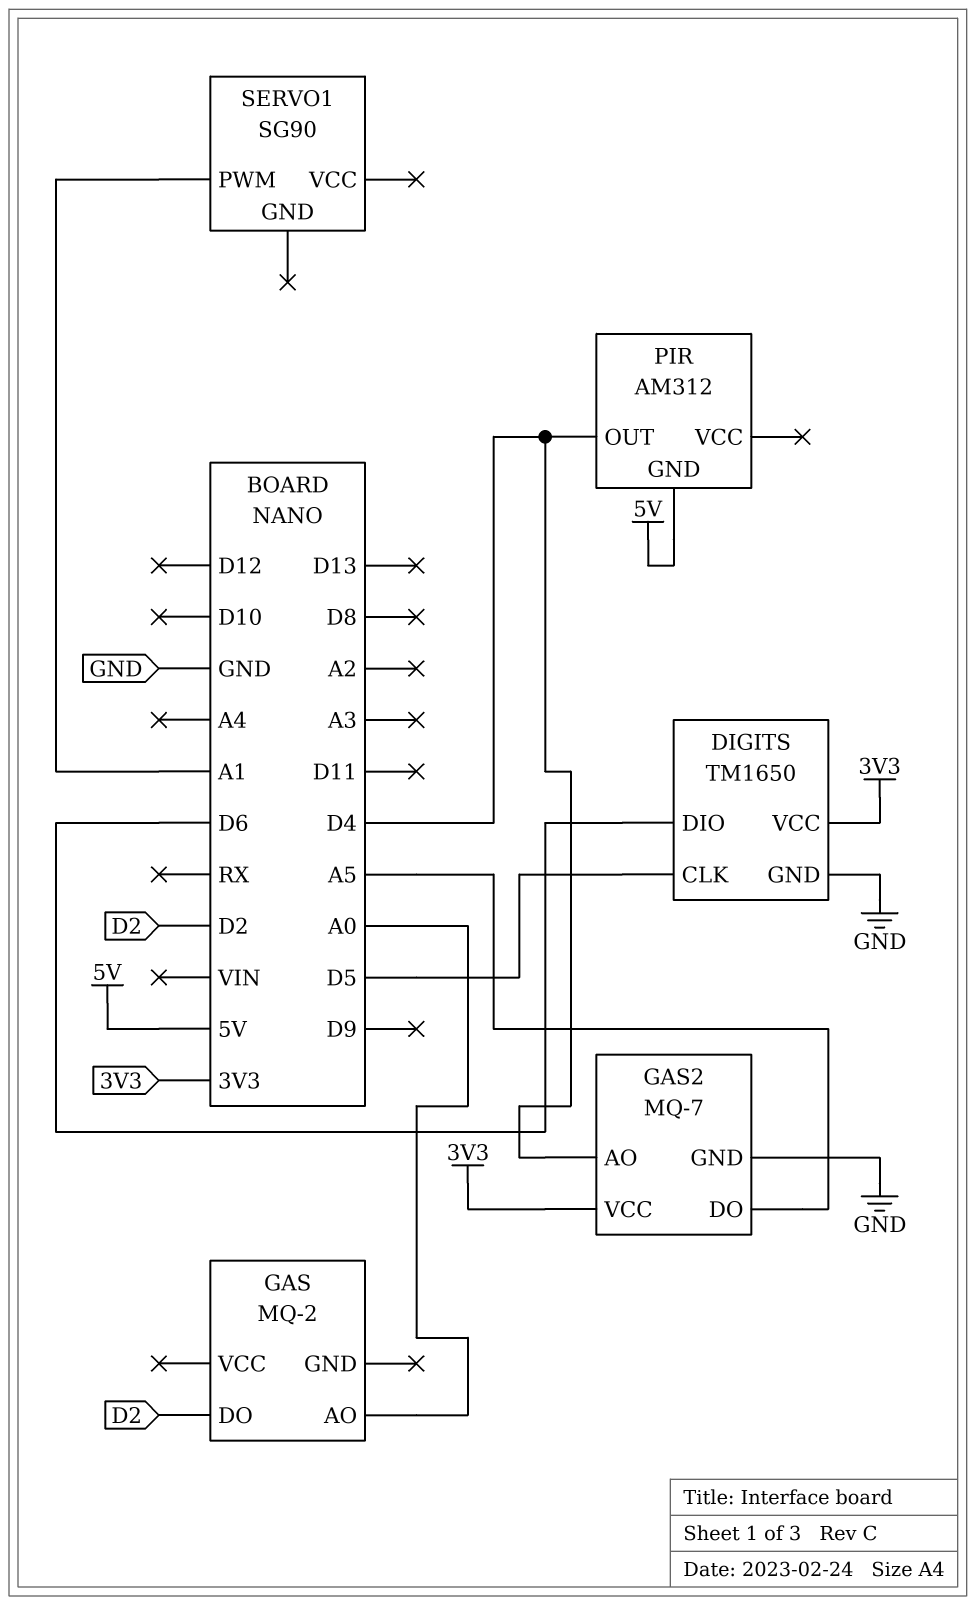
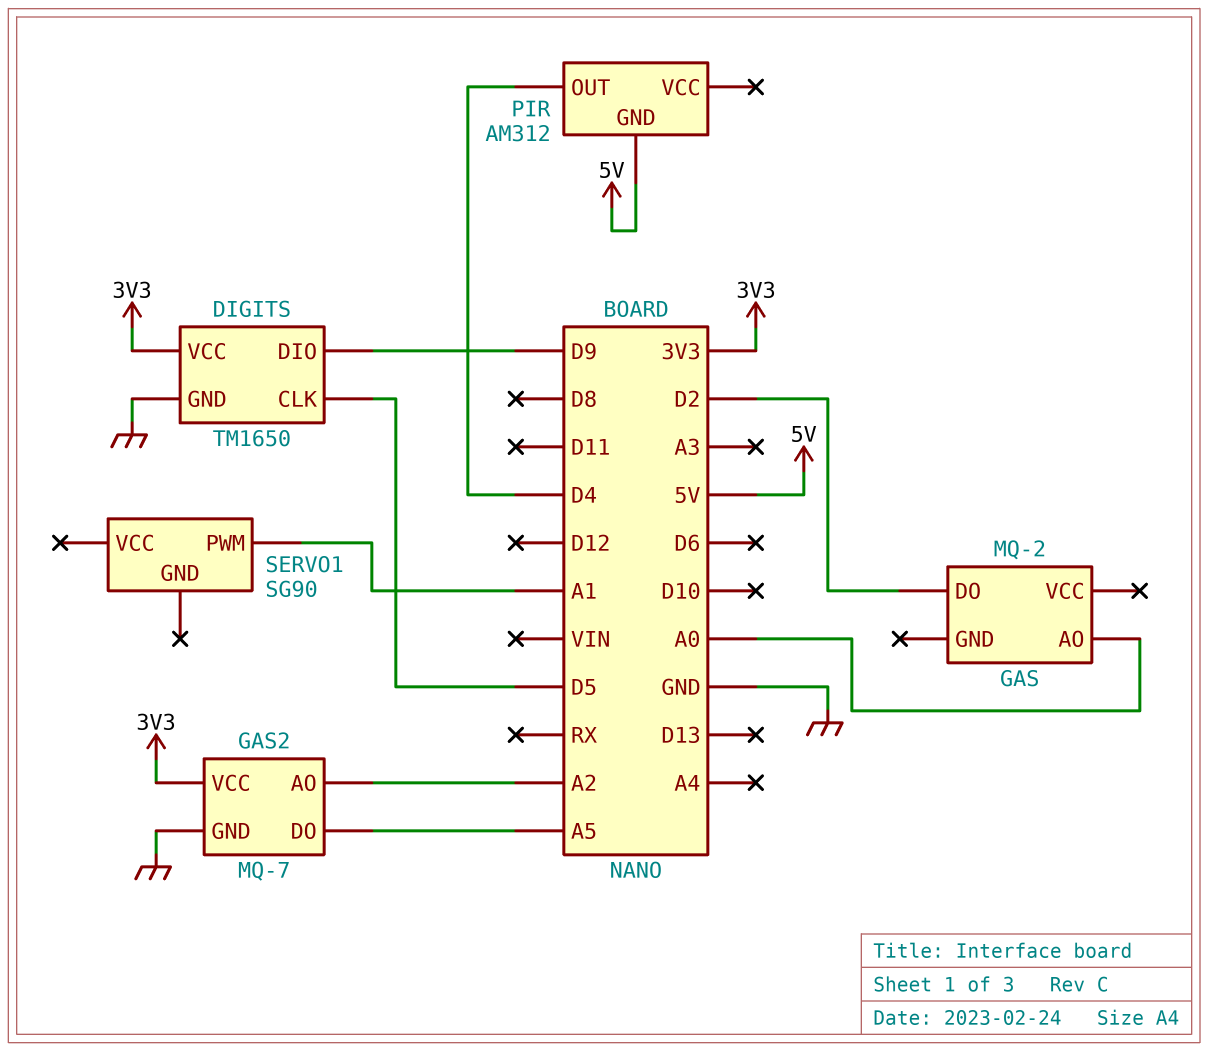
DIGITS pin DIO: D6 -> D9
GAS2 pin AO: D4 -> A2

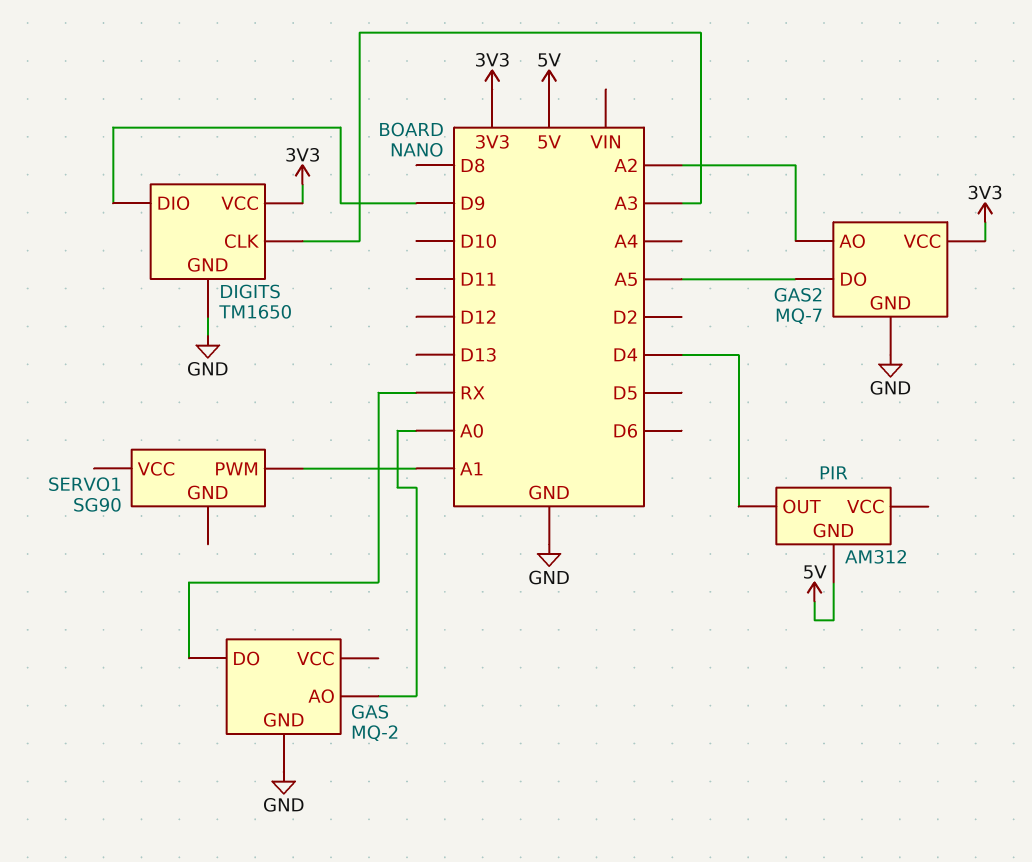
DIGITS pin CLK: D5 -> A3
GAS pin DO: D2 -> RX
GAS pin GND: none -> GND

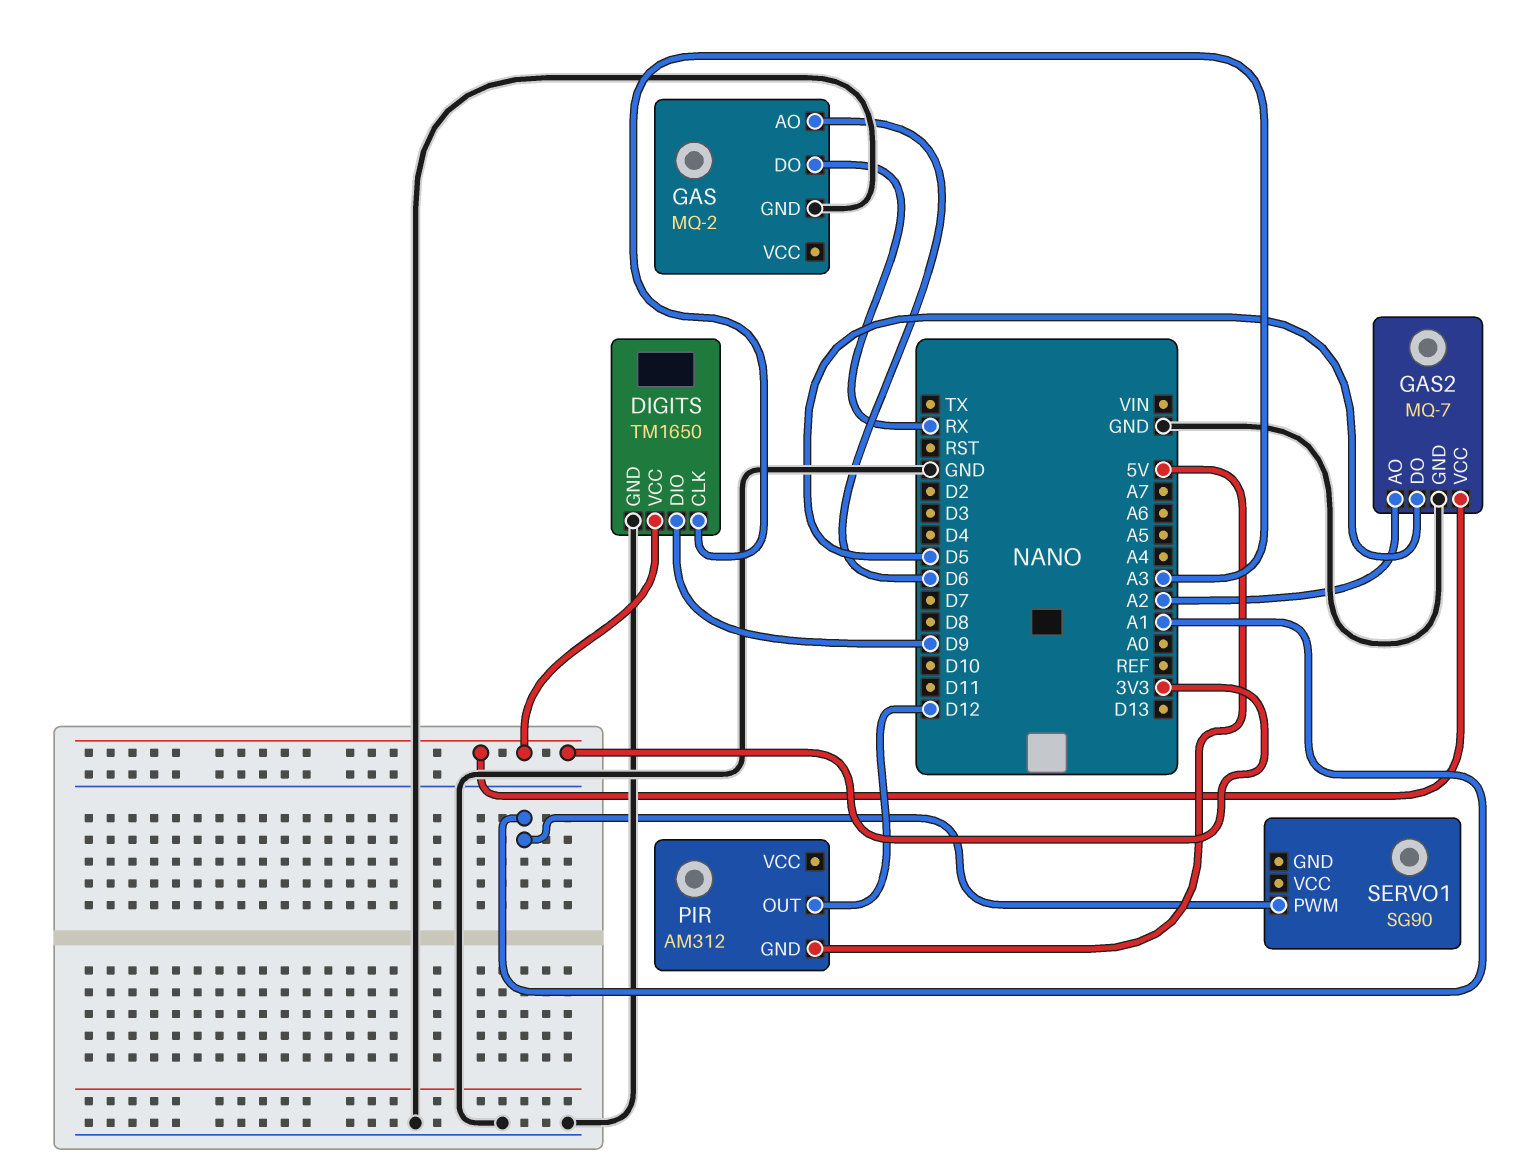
GAS pin AO: A0 -> D6
GAS2 pin DO: A5 -> D5
PIR pin OUT: D4 -> D12

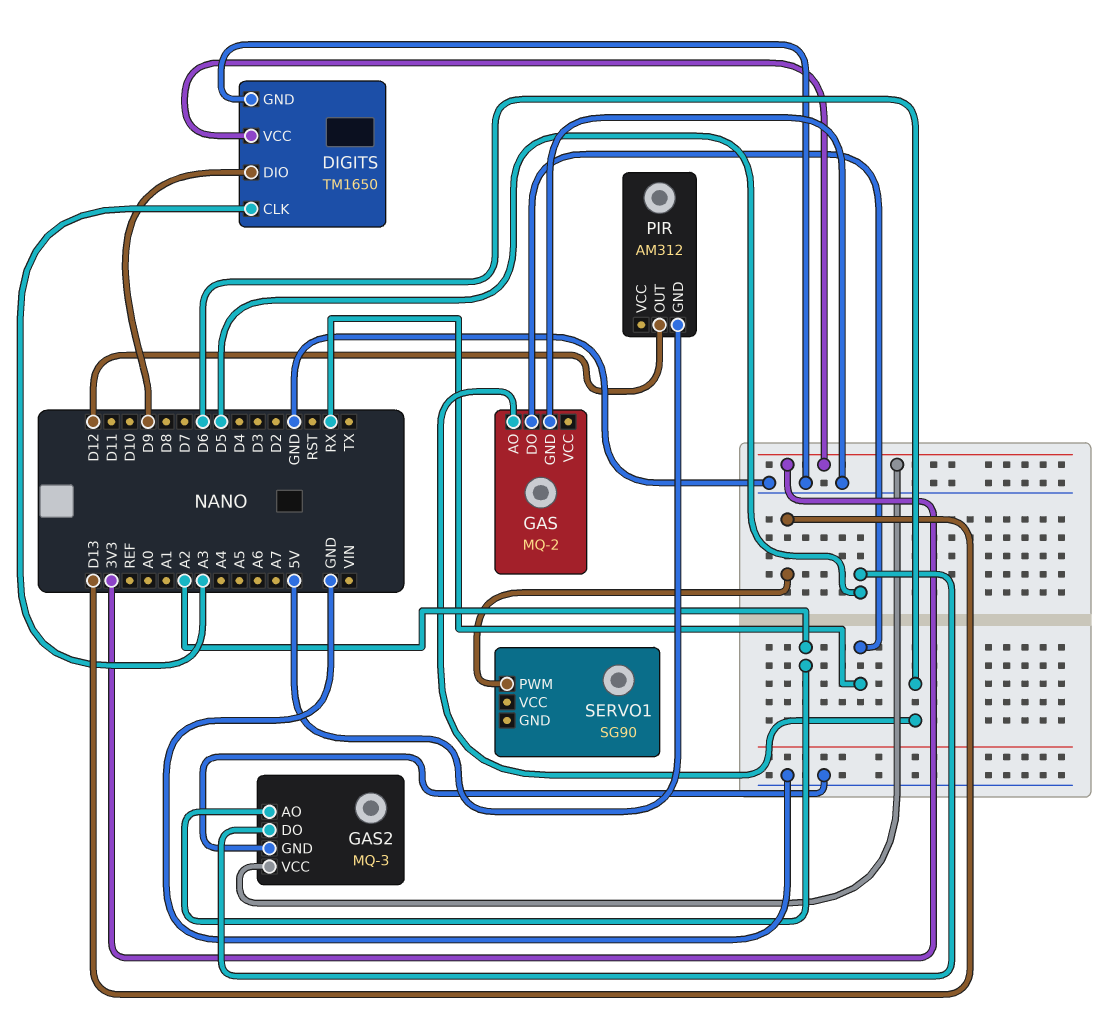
GAS2: MQ-7 -> MQ-3
SERVO1 pin PWM: A1 -> D13

